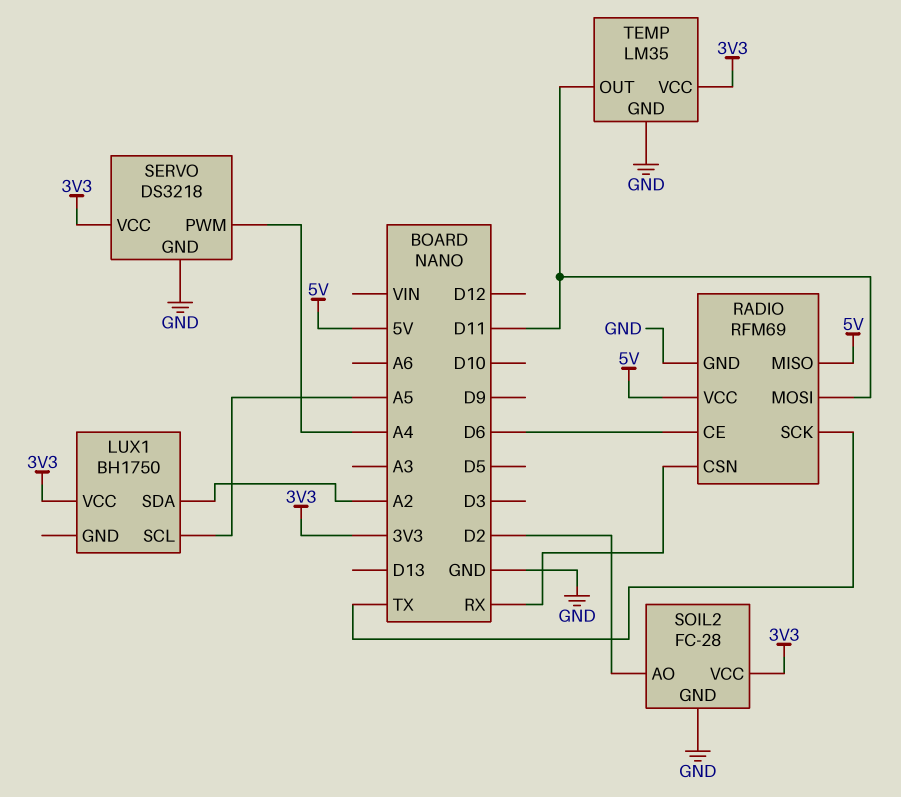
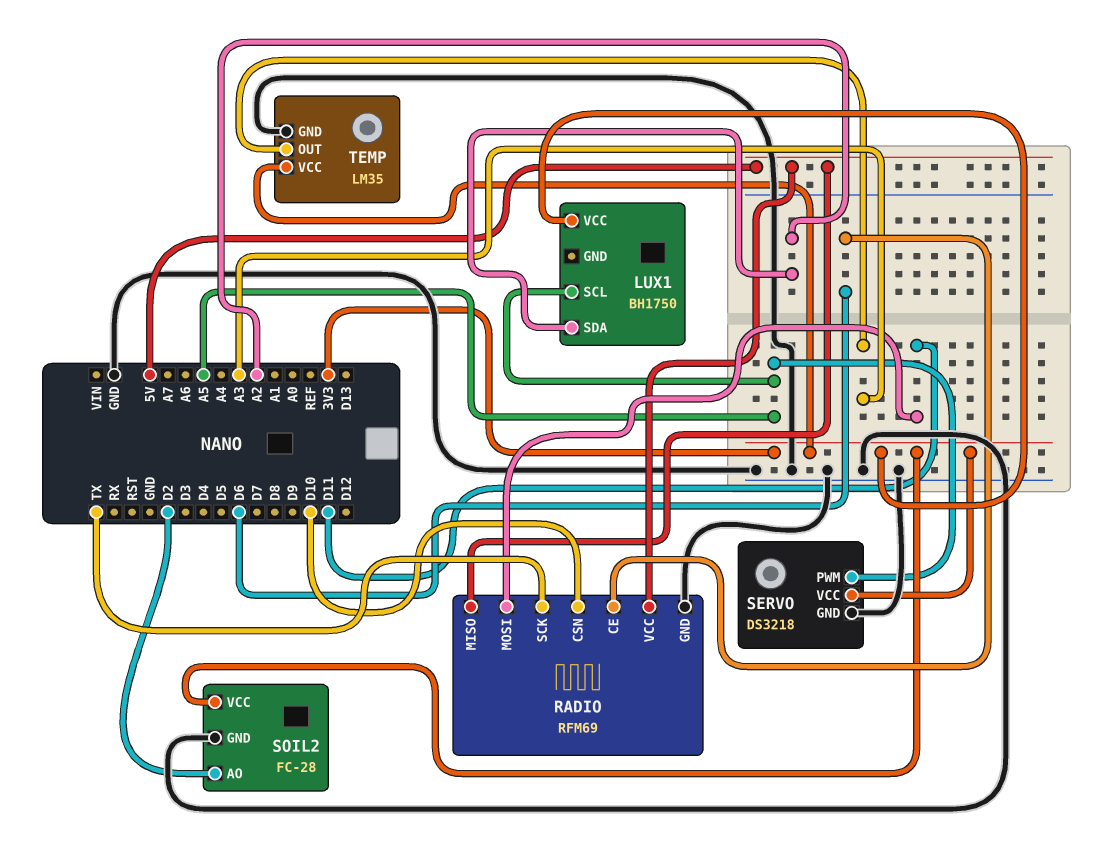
RADIO pin CSN: RX -> D10
SERVO pin PWM: A4 -> A5
TEMP pin OUT: D11 -> A3

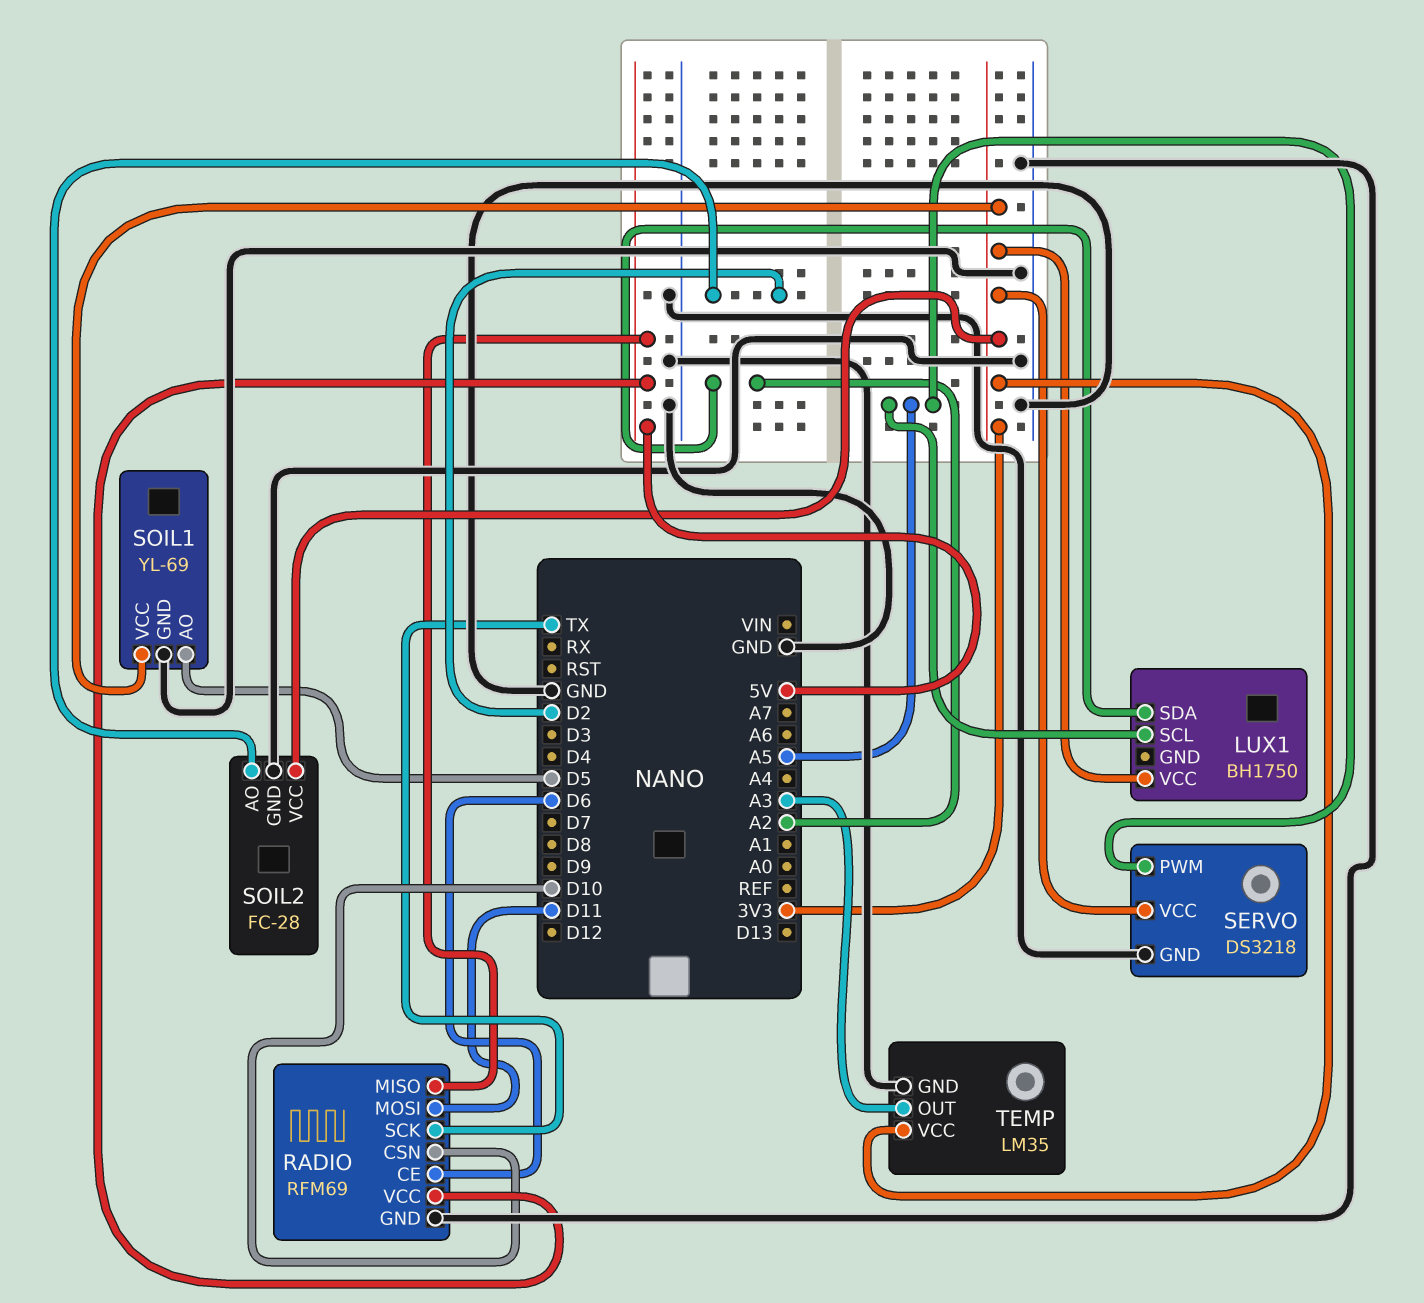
SOIL1: none -> YL-69
SOIL1 pin AO: none -> D5
SOIL1 pin GND: none -> GND
SOIL1 pin VCC: none -> 3V3

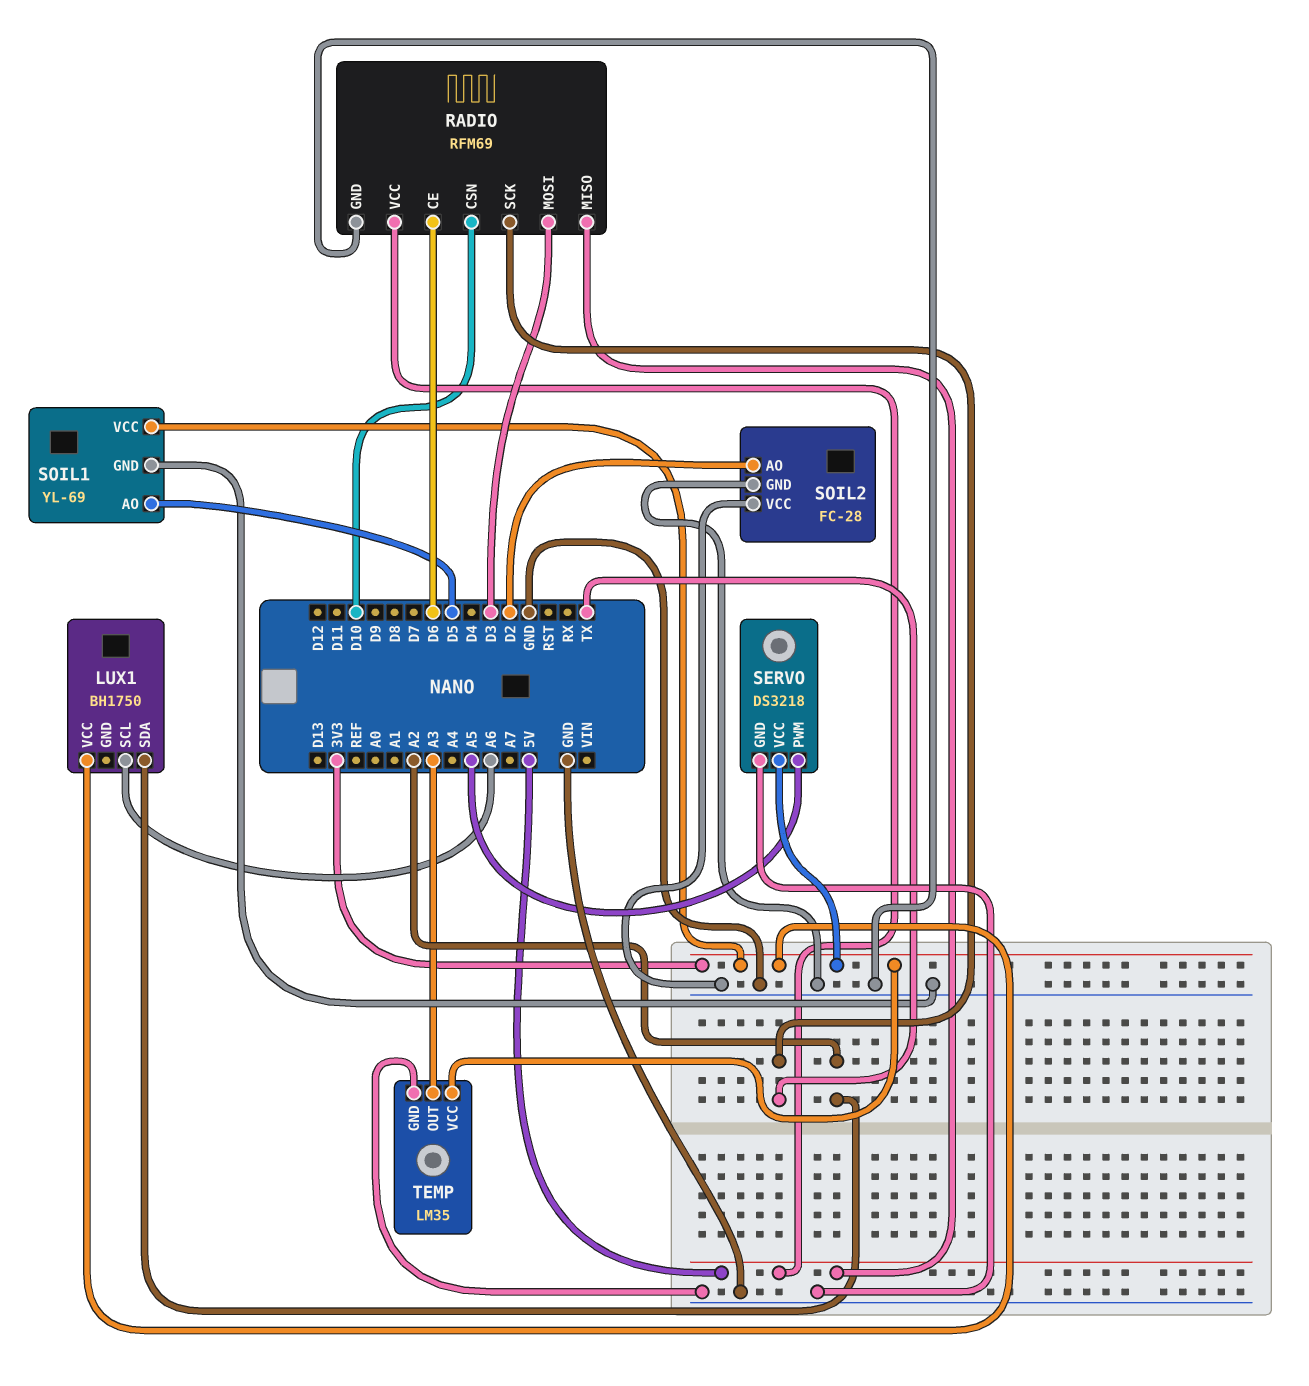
LUX1 pin SCL: A5 -> A6
RADIO pin MOSI: D11 -> D3
SOIL2 pin VCC: 3V3 -> GND

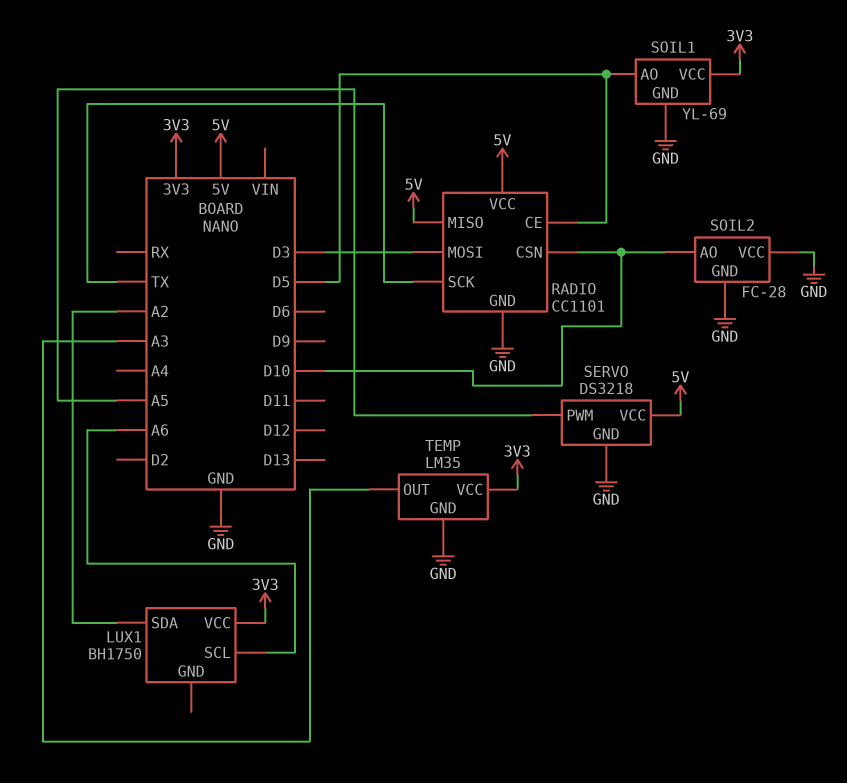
RADIO: RFM69 -> CC1101
RADIO pin CE: D6 -> D5
SERVO pin VCC: 3V3 -> 5V
SOIL2 pin AO: D2 -> D10

